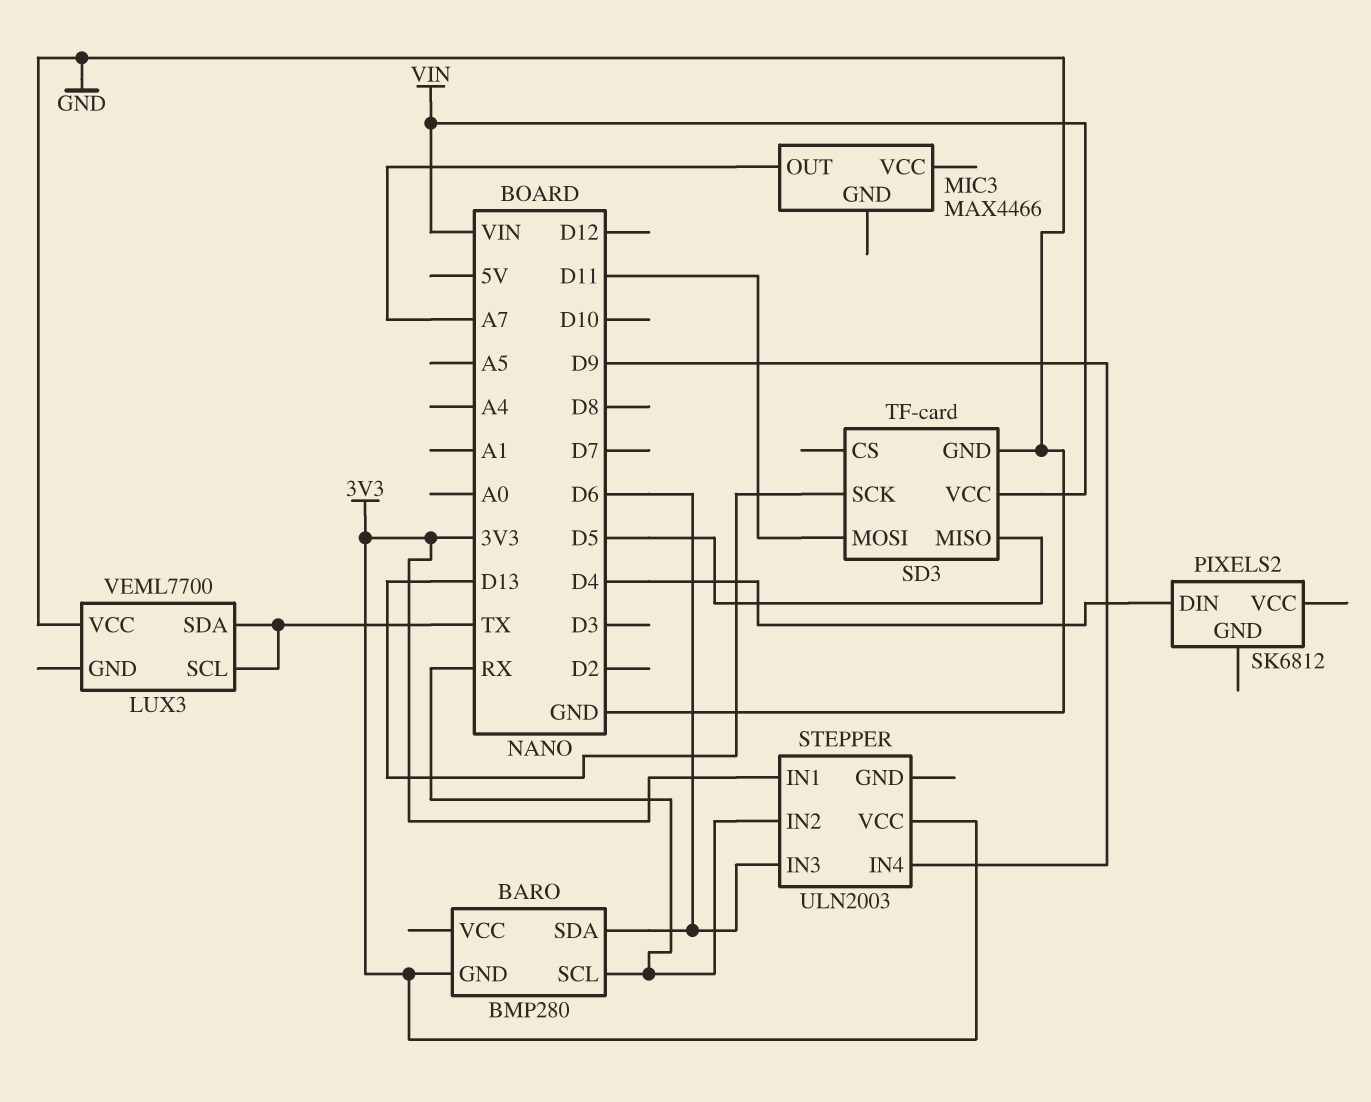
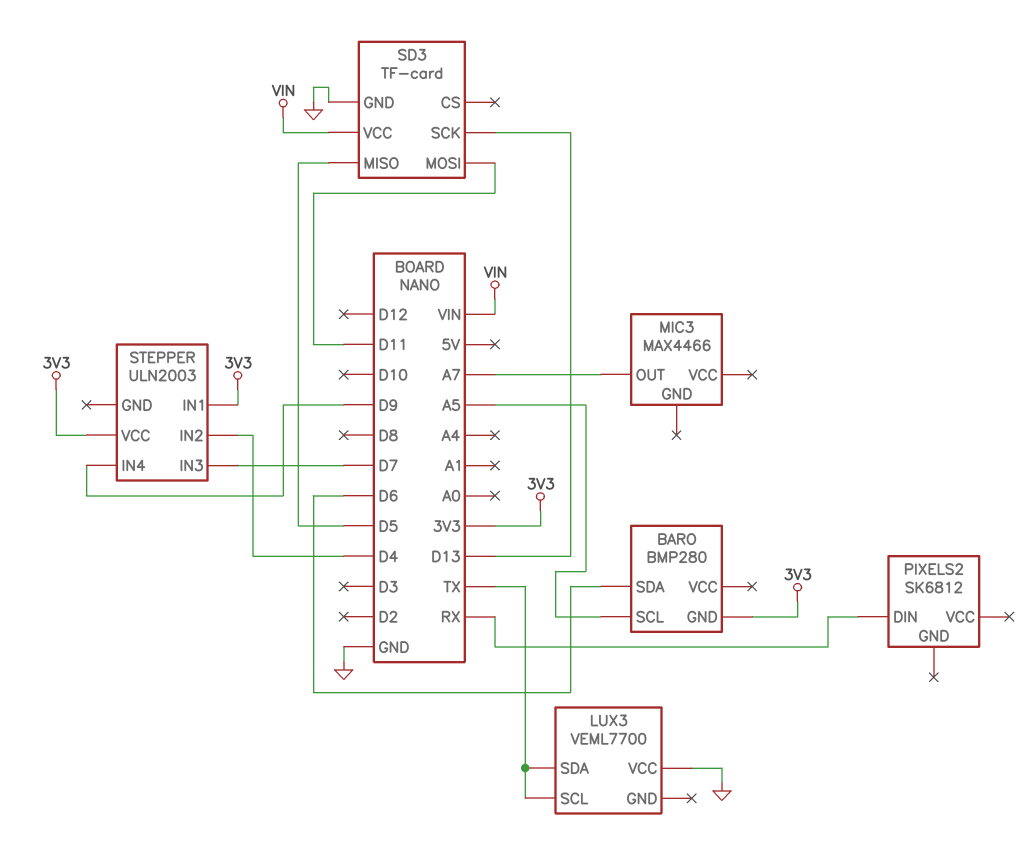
BARO pin SCL: RX -> A5
PIXELS2 pin DIN: D4 -> RX
STEPPER pin IN2: RX -> D4
STEPPER pin IN3: D6 -> D7

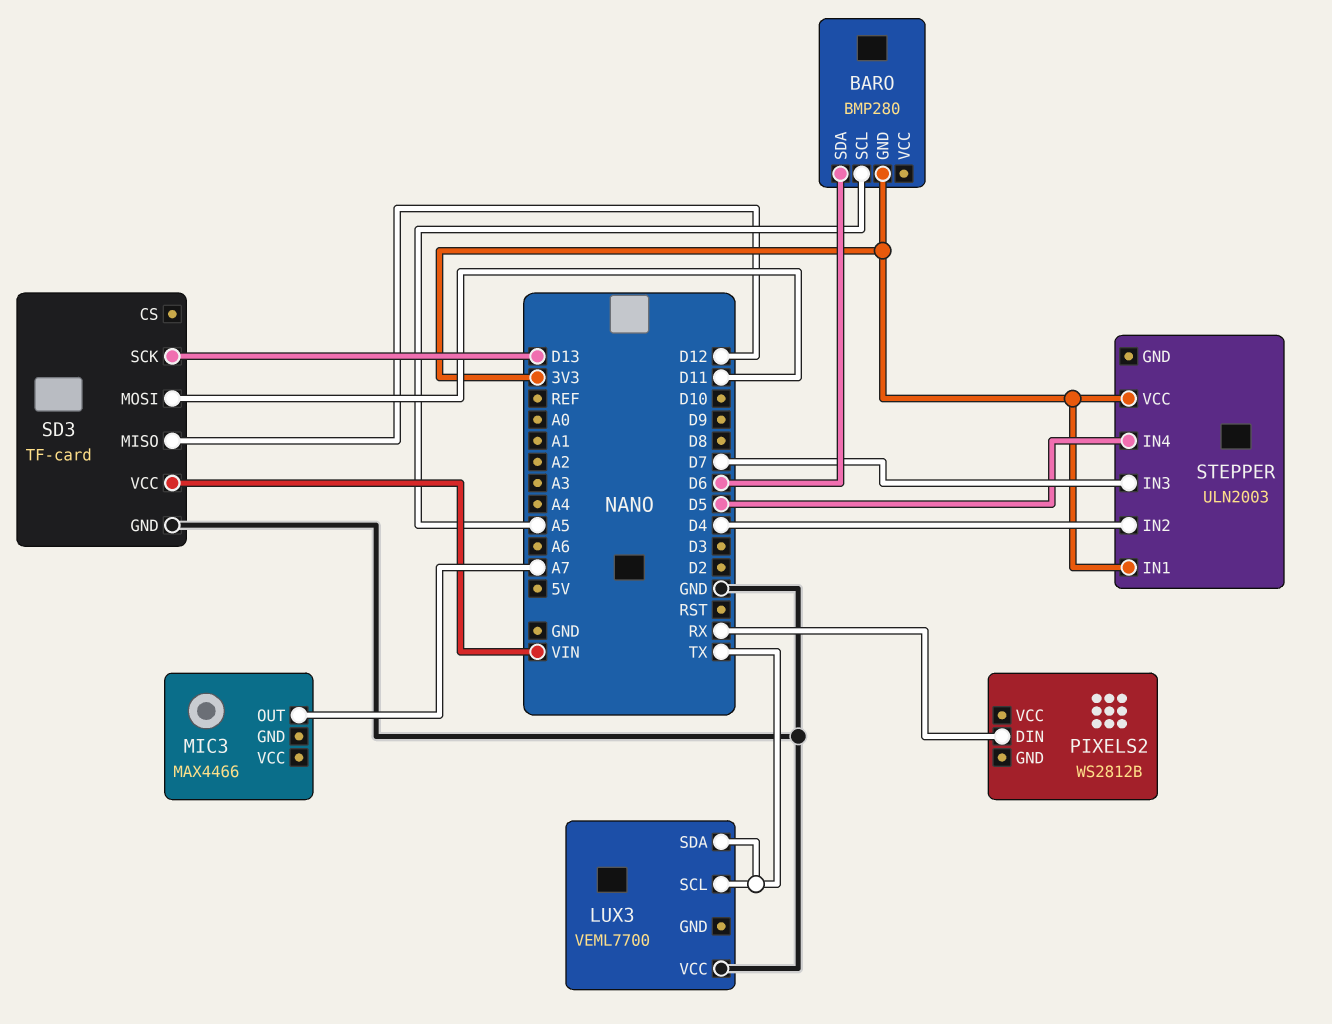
PIXELS2: SK6812 -> WS2812B
SD3 pin MISO: D5 -> D12
STEPPER pin IN4: D9 -> D5

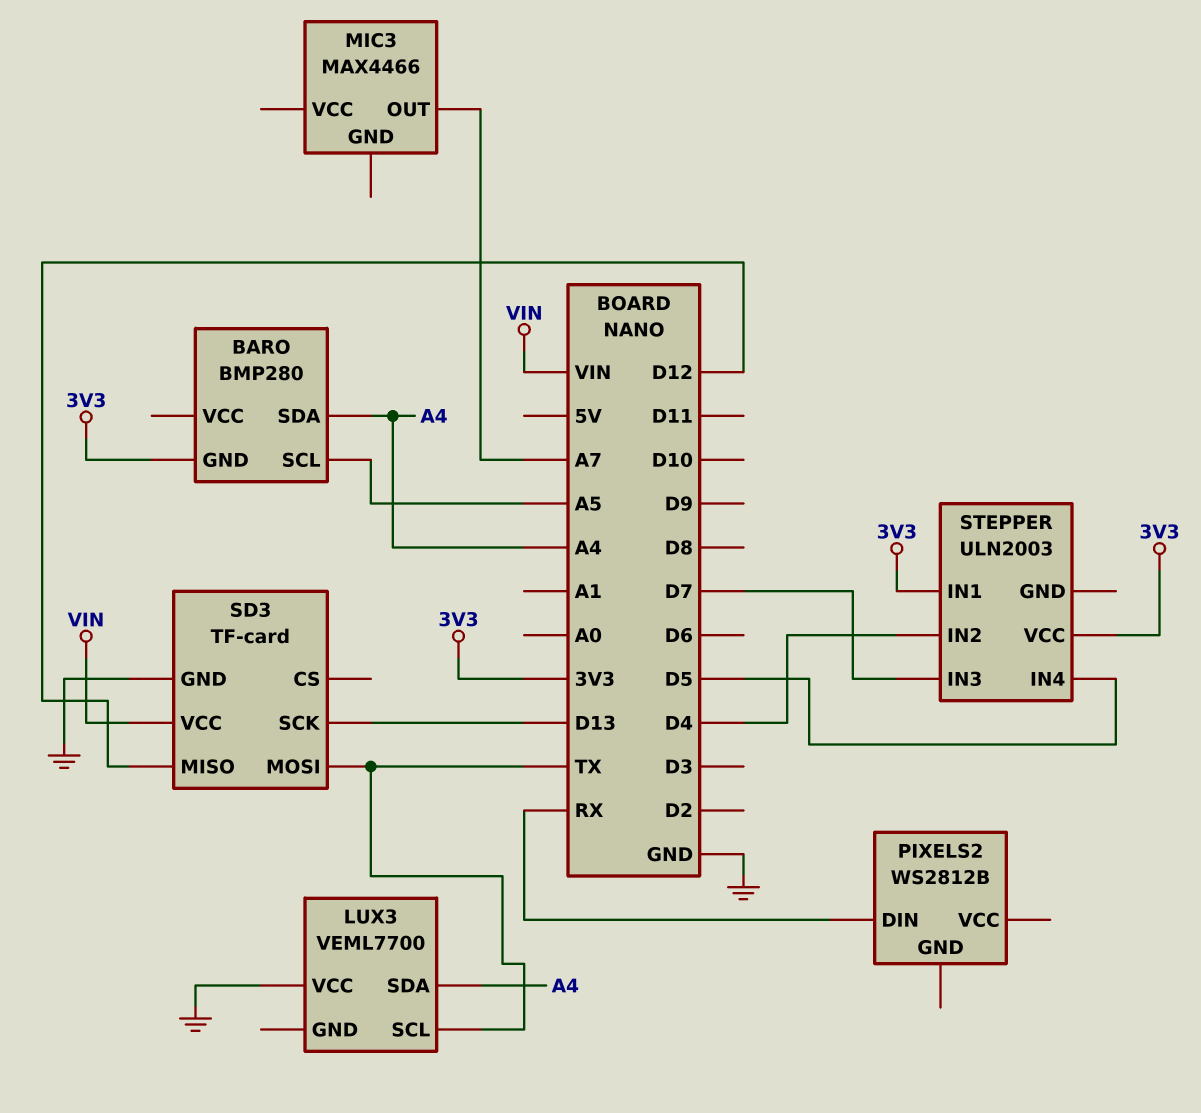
BARO pin SDA: D6 -> A4
LUX3 pin SDA: TX -> A4
SD3 pin MOSI: D11 -> TX

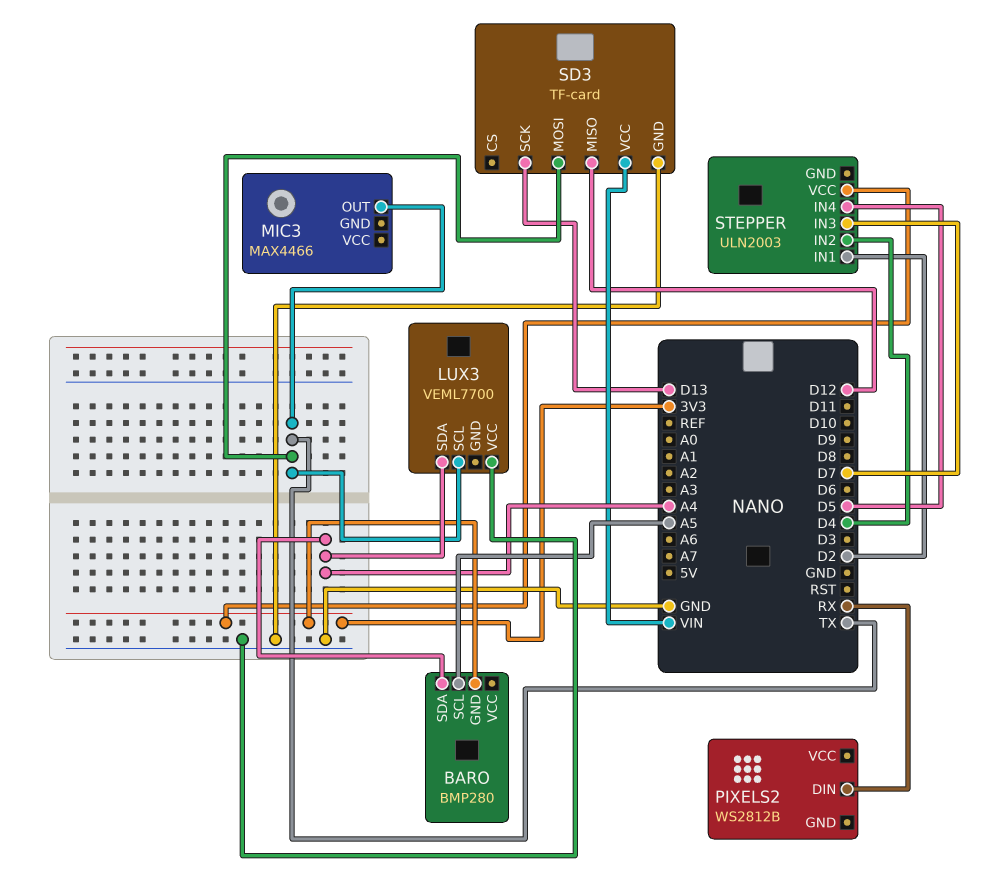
MIC3 pin OUT: A7 -> TX
STEPPER pin IN1: 3V3 -> D2

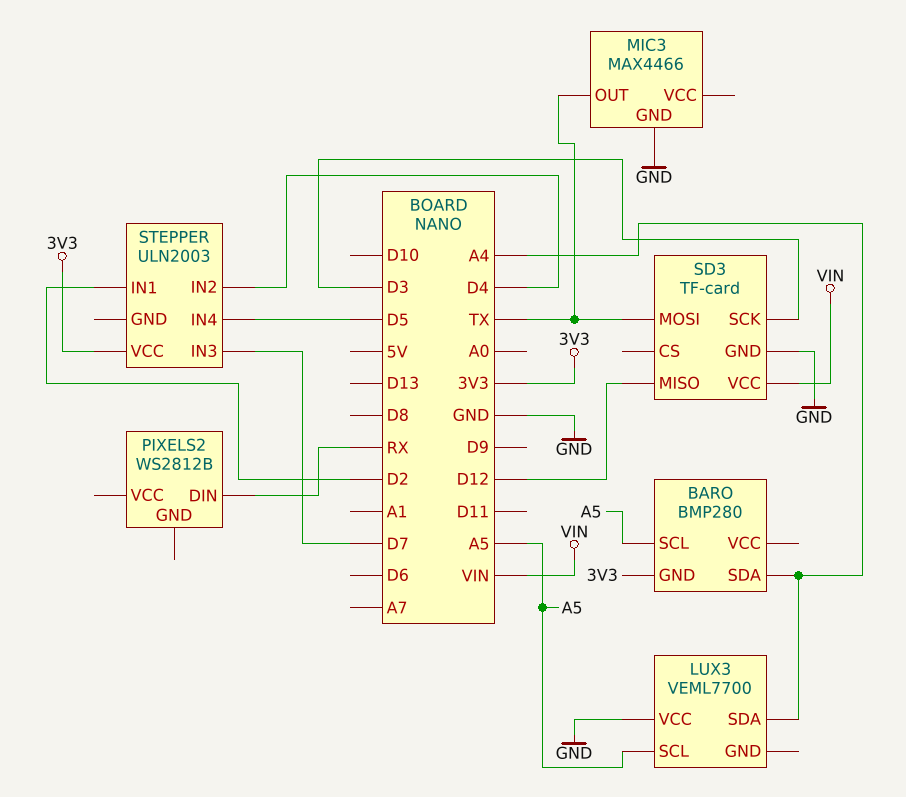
LUX3 pin SCL: TX -> A5
MIC3 pin GND: none -> GND
SD3 pin SCK: D13 -> D3

